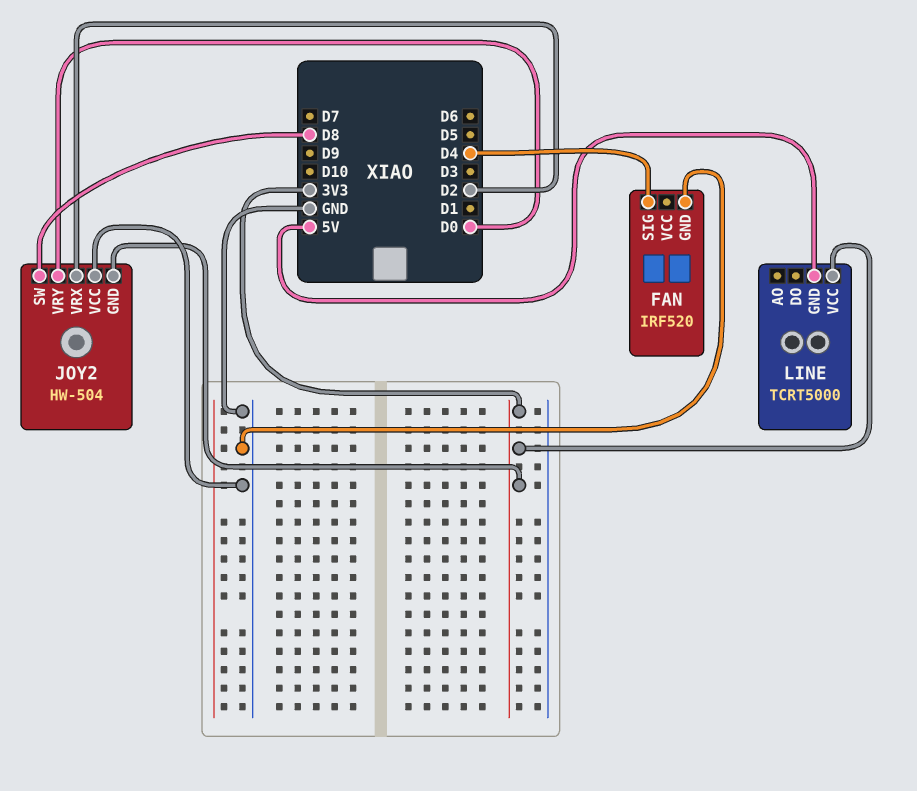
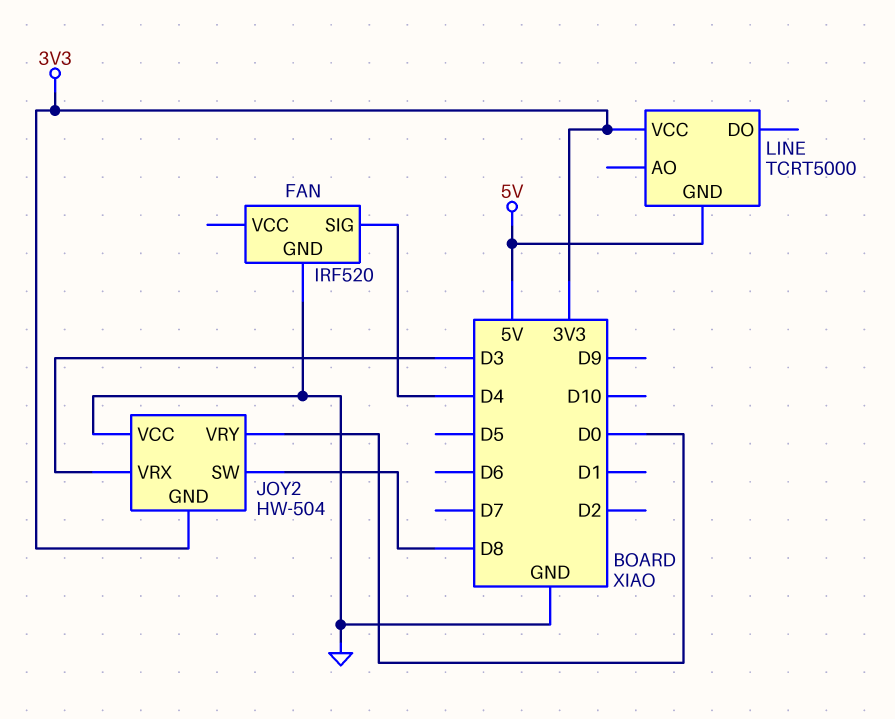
JOY2 pin VRX: D2 -> D3

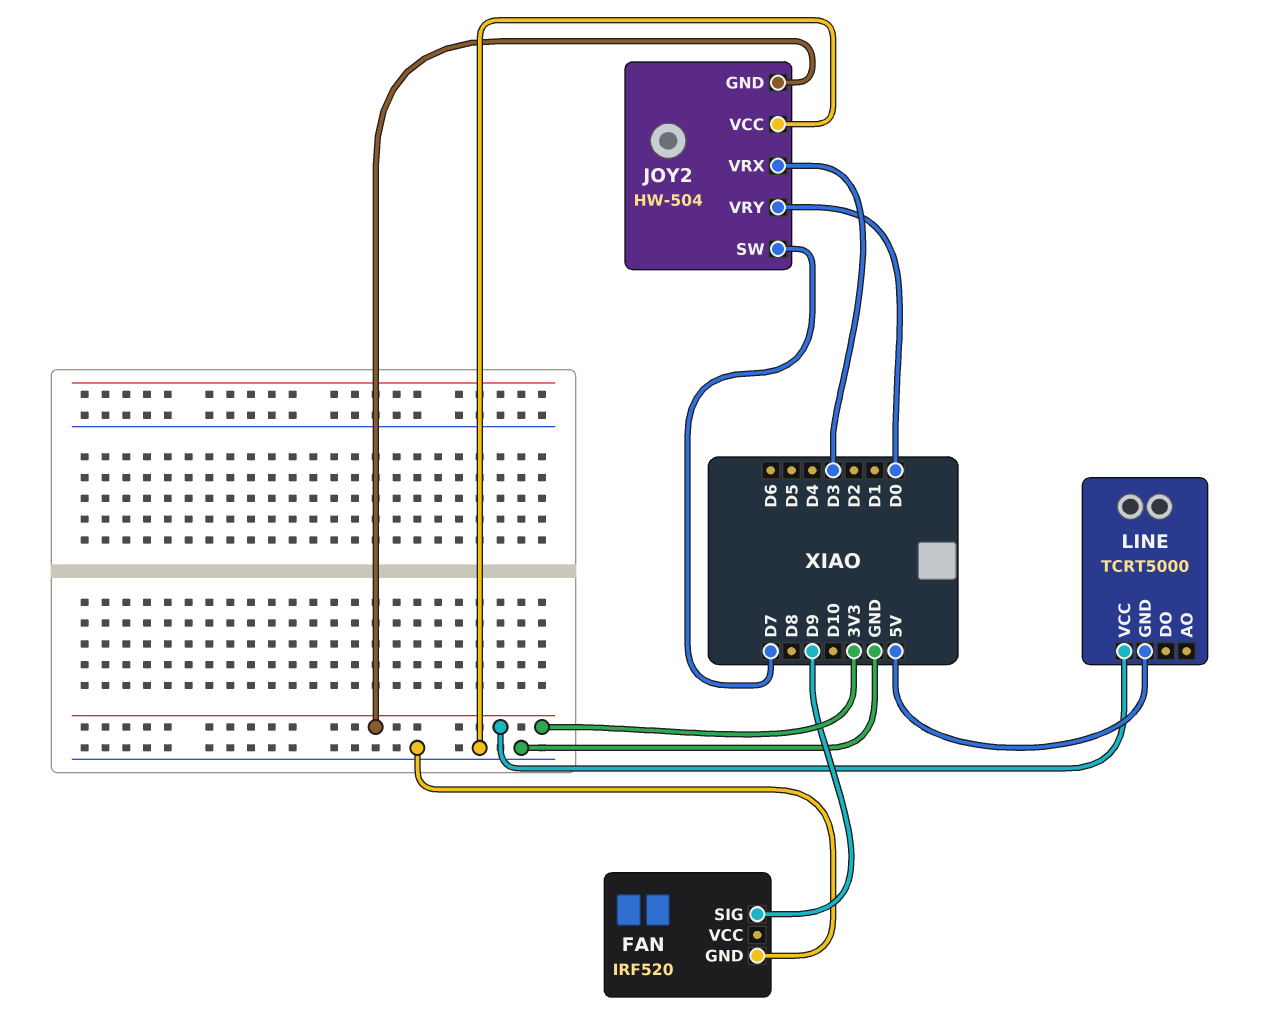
FAN pin SIG: D4 -> D9
JOY2 pin SW: D8 -> D7

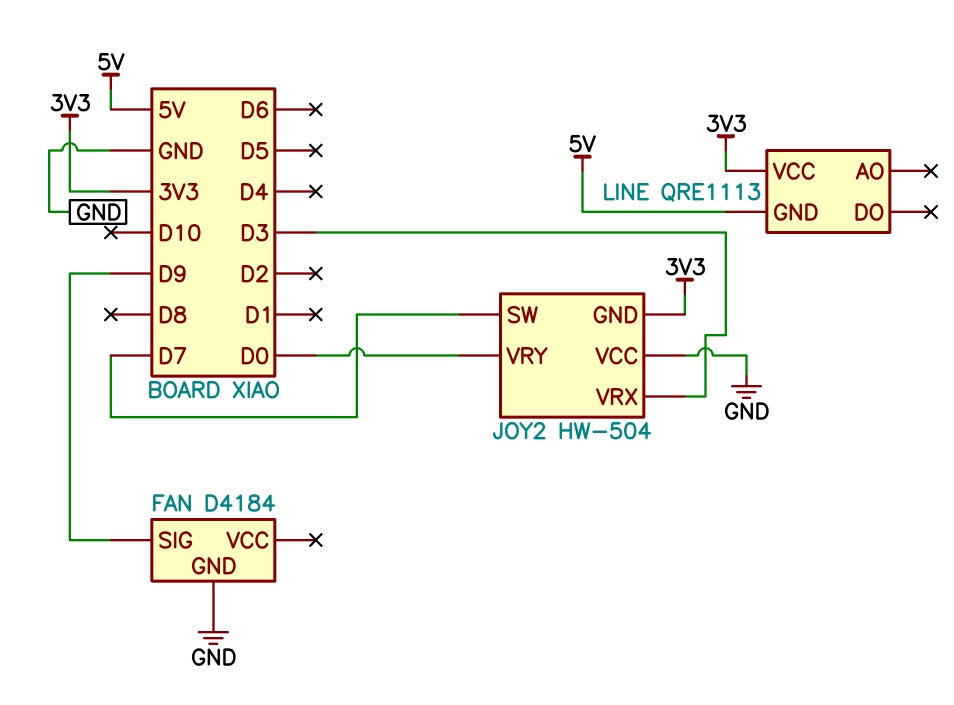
FAN: IRF520 -> D4184
LINE: TCRT5000 -> QRE1113

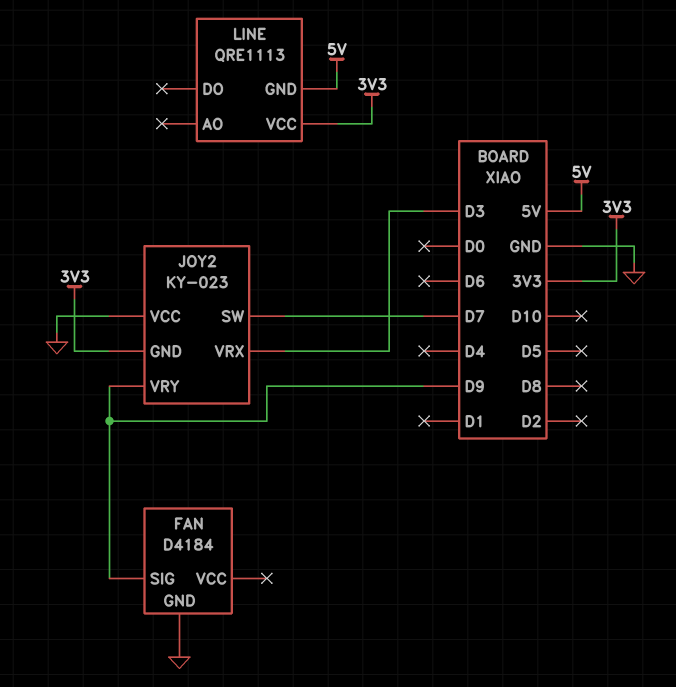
JOY2: HW-504 -> KY-023
JOY2 pin VRY: D0 -> D9

